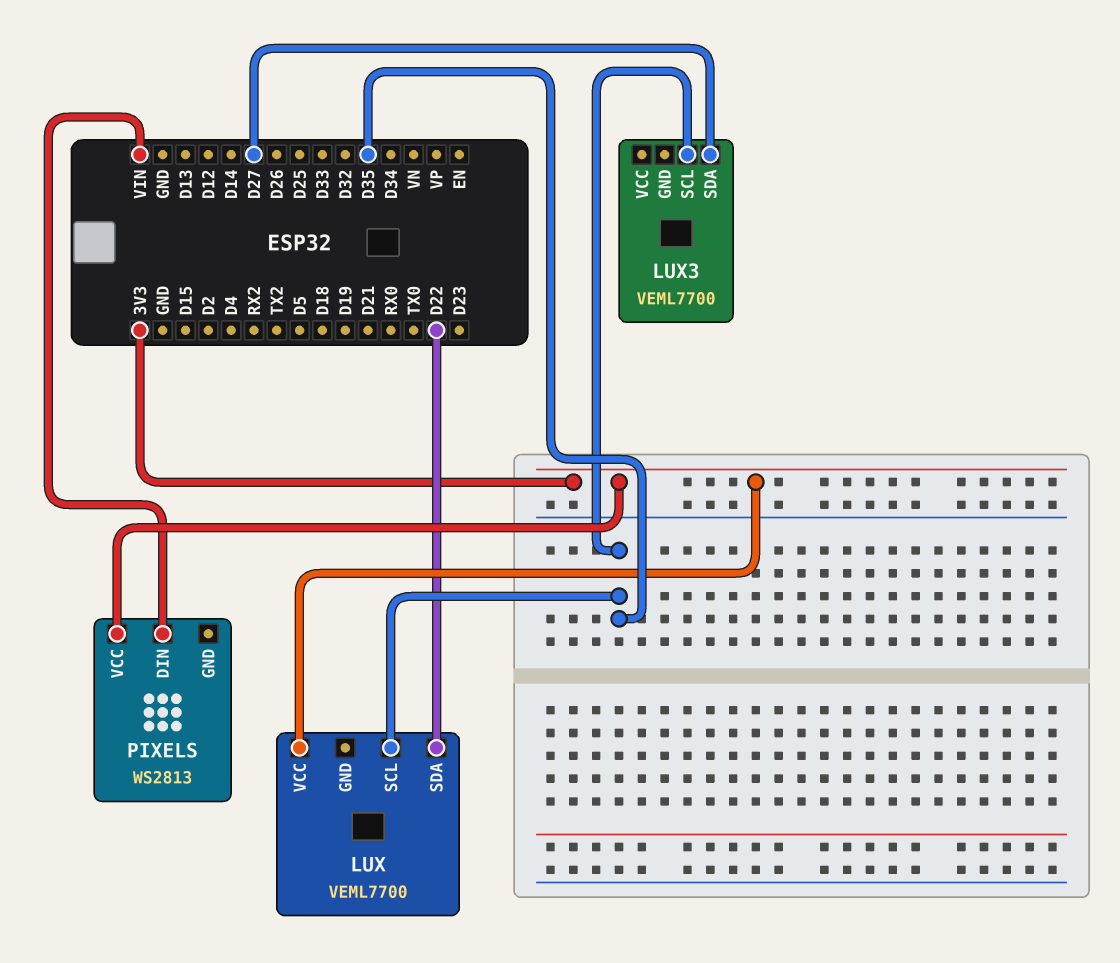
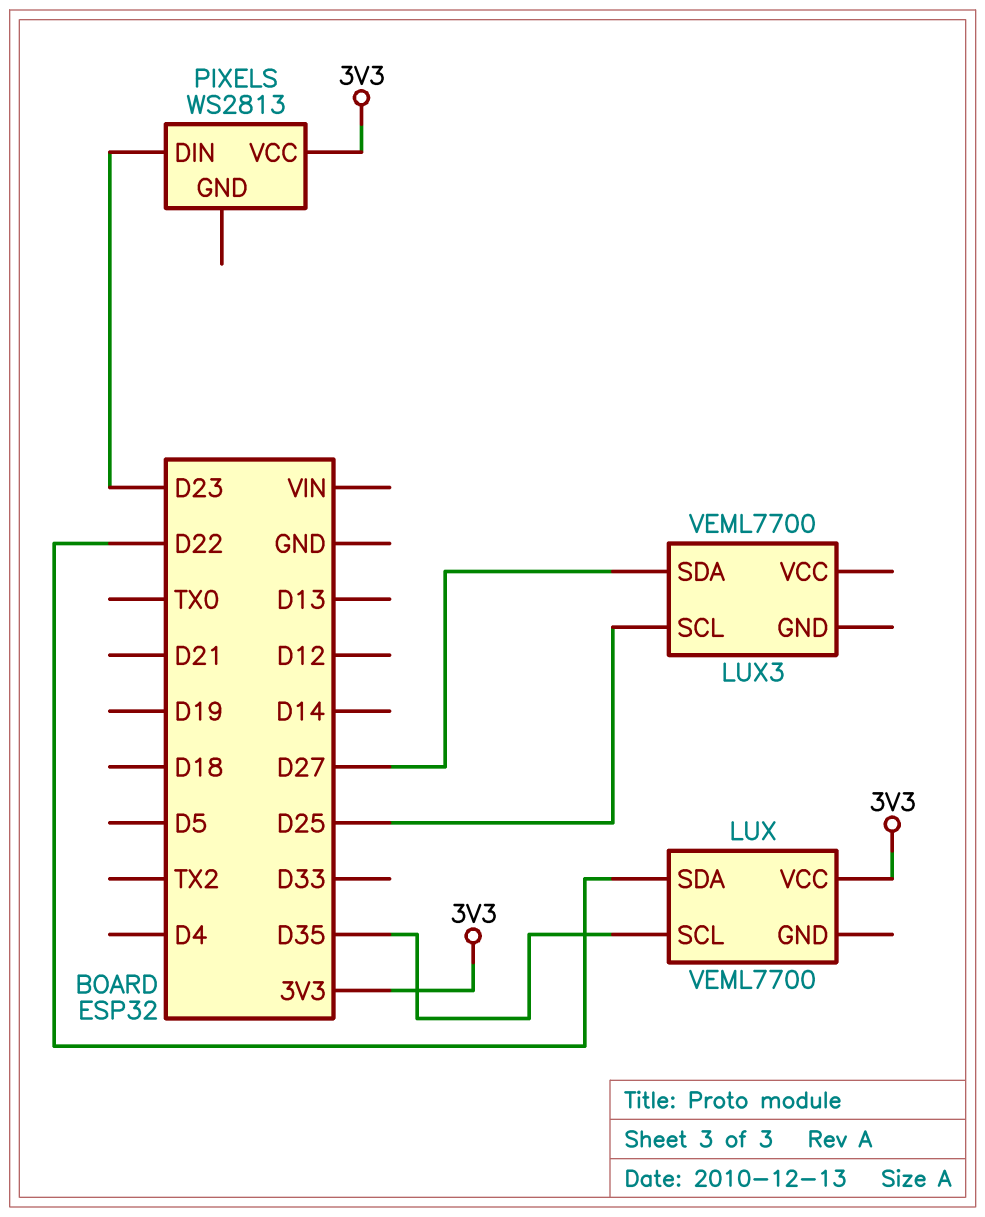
LUX3 pin SCL: D35 -> D25
PIXELS pin DIN: VIN -> D23

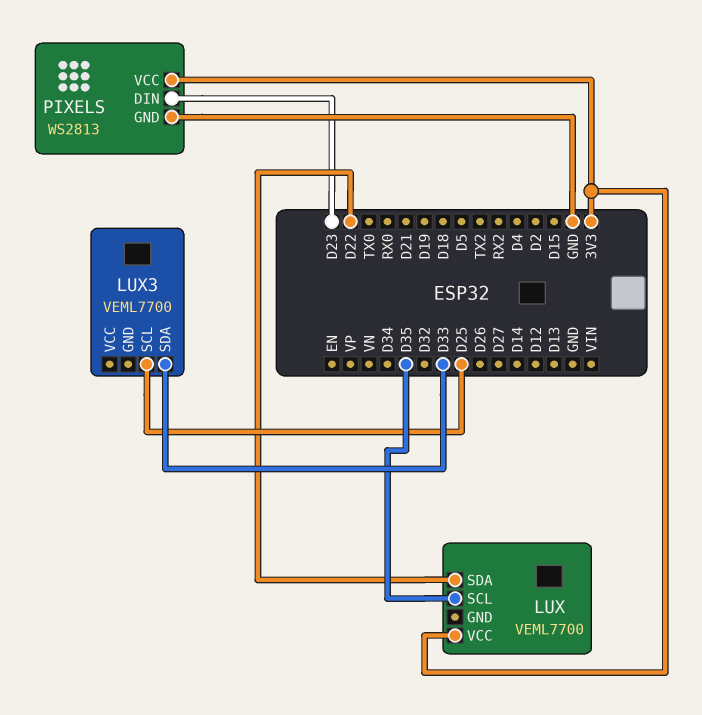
LUX3 pin SDA: D27 -> D33
PIXELS pin GND: none -> GND

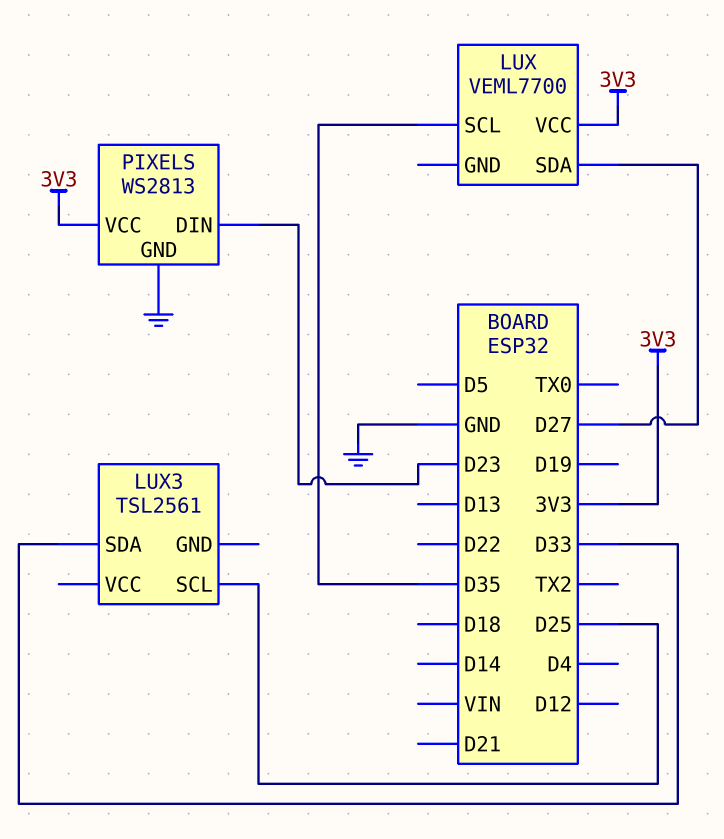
LUX pin SDA: D22 -> D27
LUX3: VEML7700 -> TSL2561

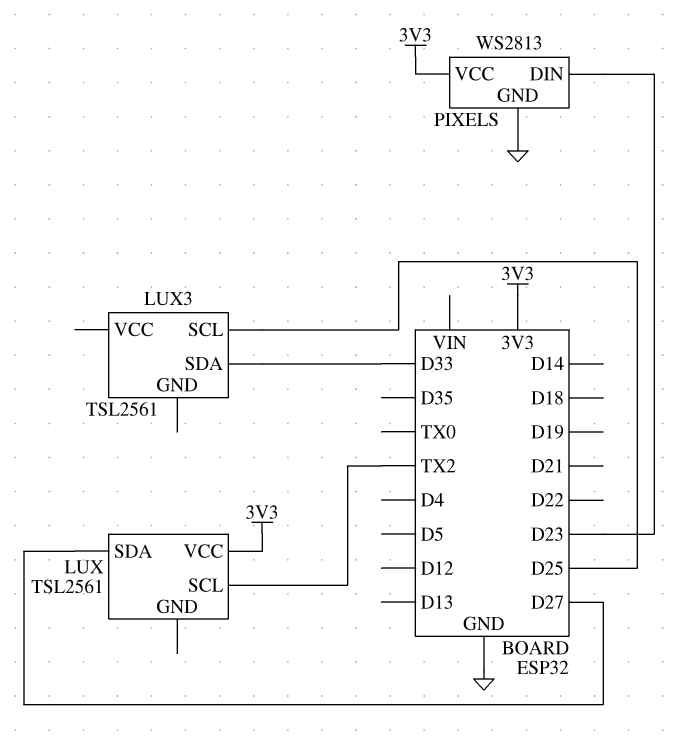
LUX: VEML7700 -> TSL2561
LUX pin SCL: D35 -> TX2

